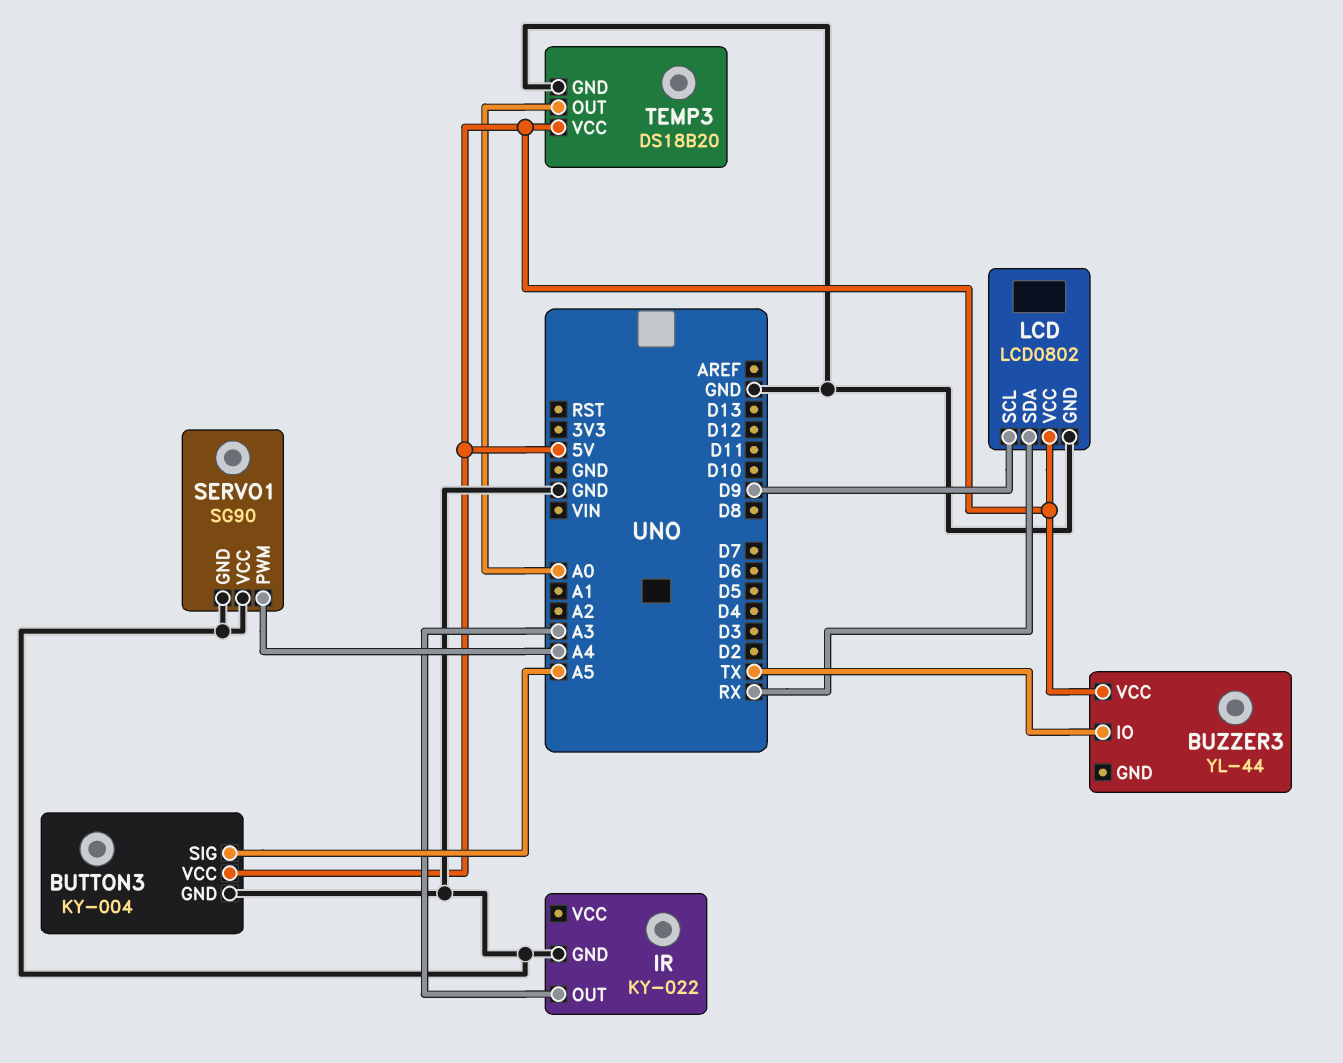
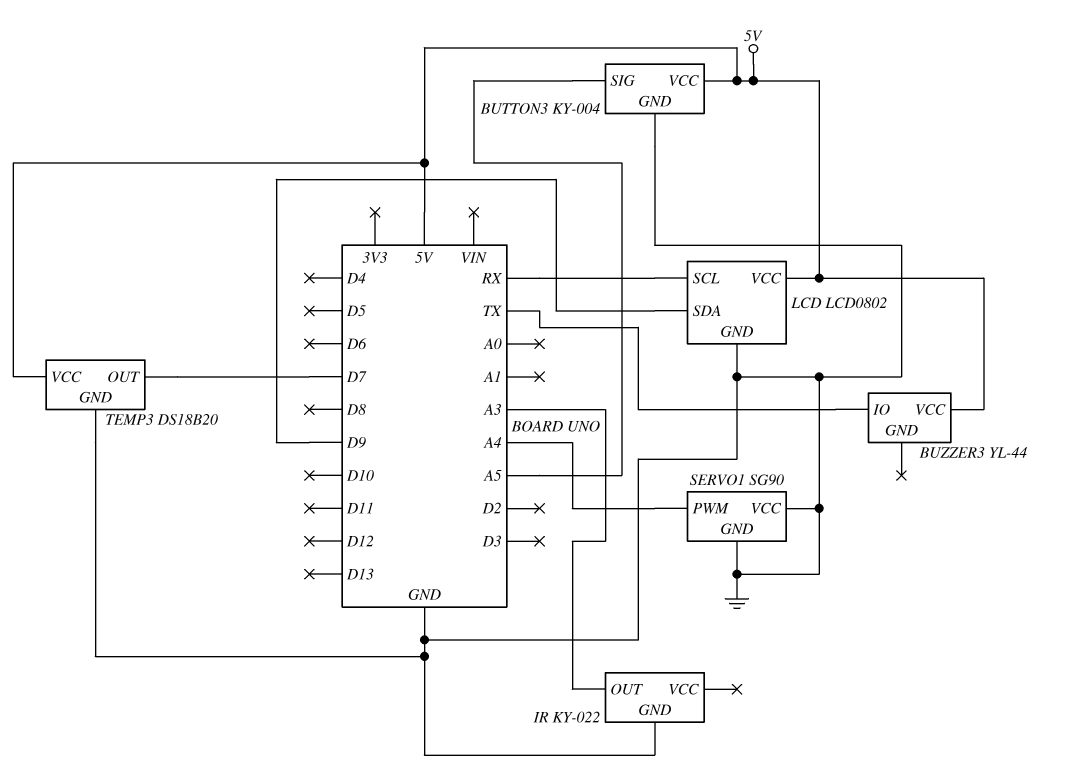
LCD pin SCL: D9 -> RX
LCD pin SDA: RX -> D9
TEMP3 pin OUT: A0 -> D7

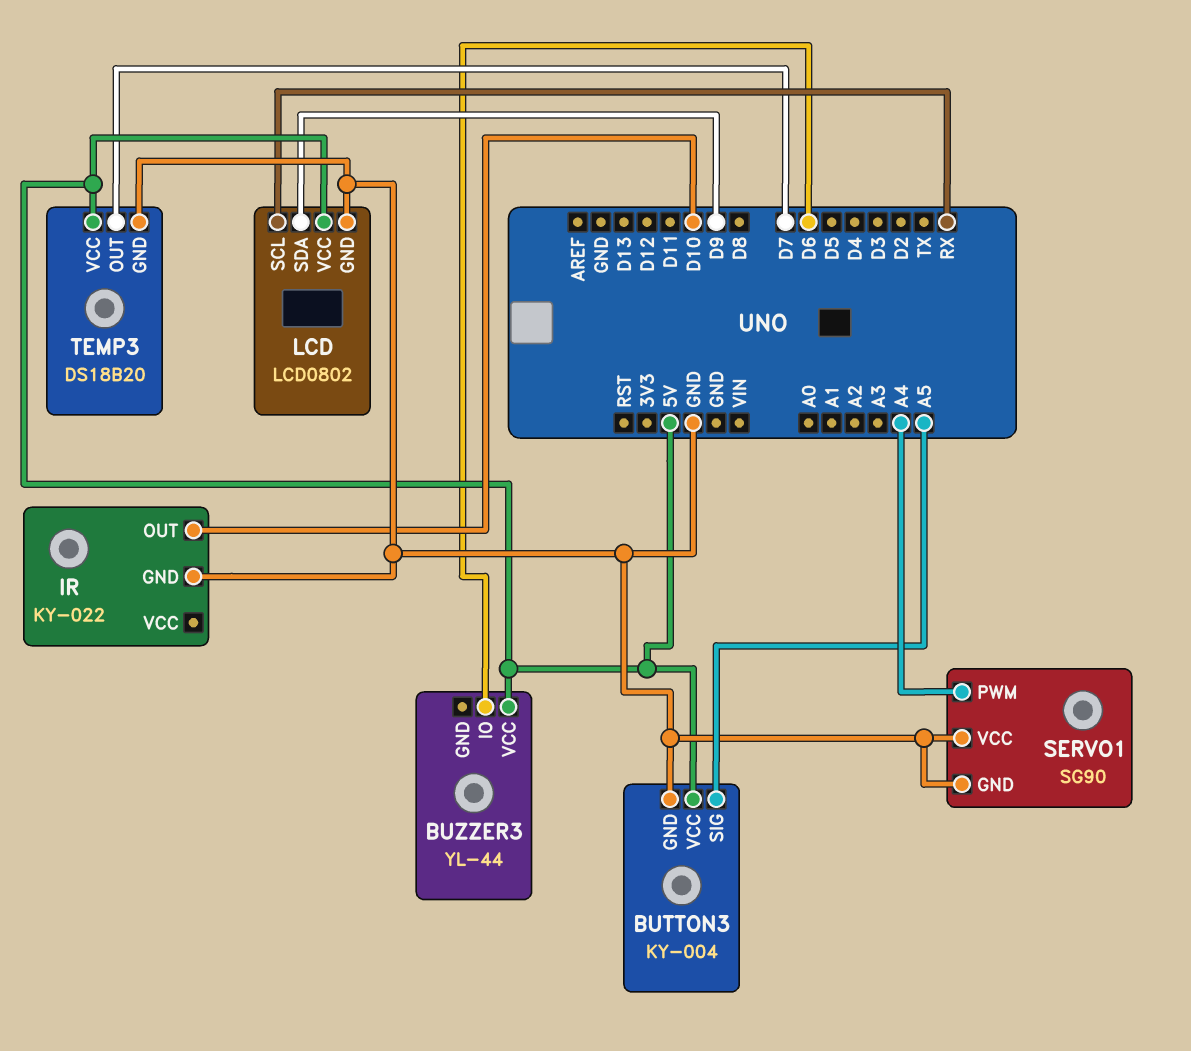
BUZZER3 pin IO: TX -> D6
IR pin OUT: A3 -> D10

